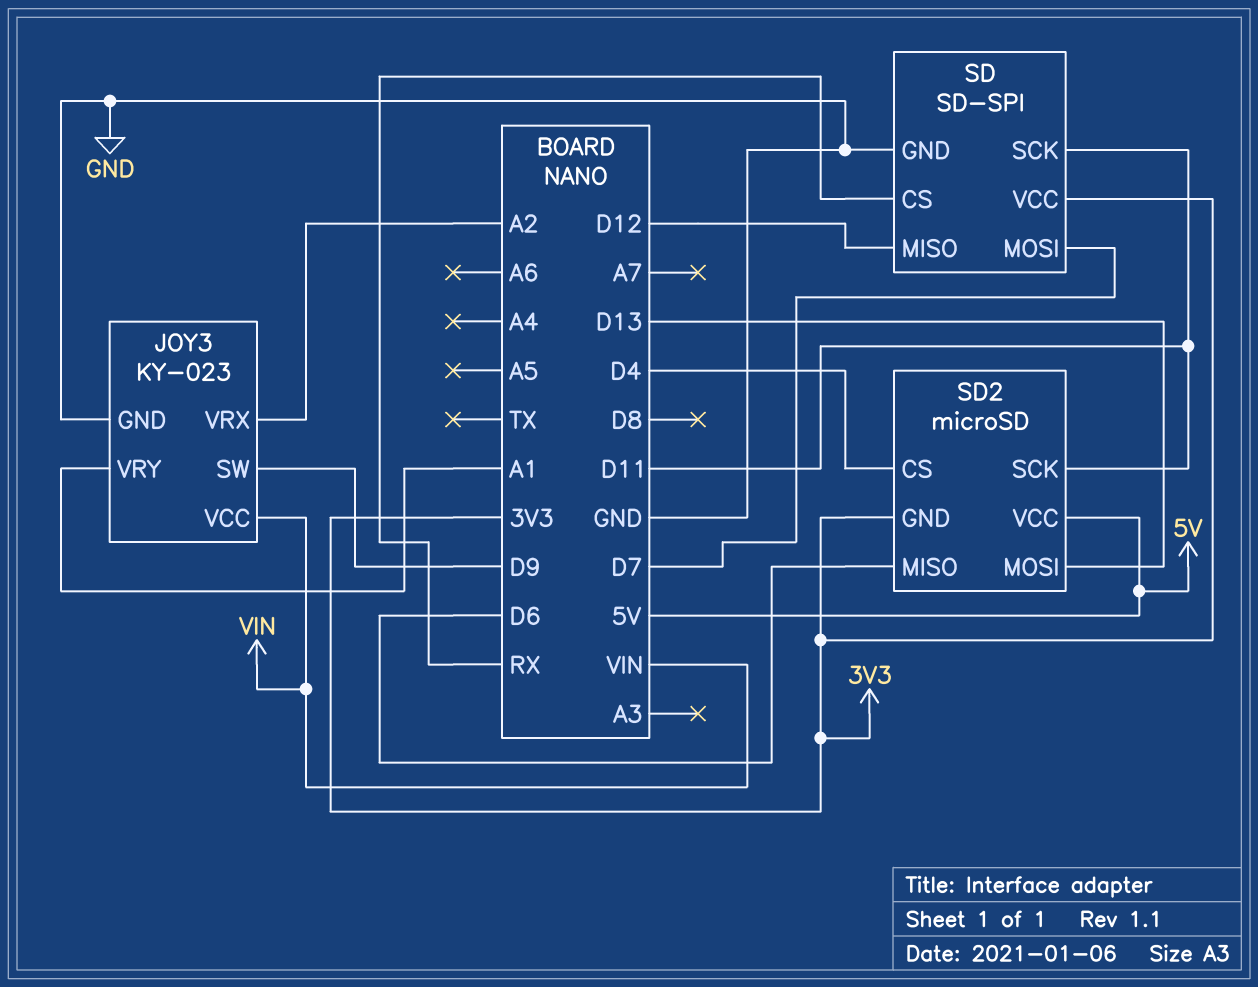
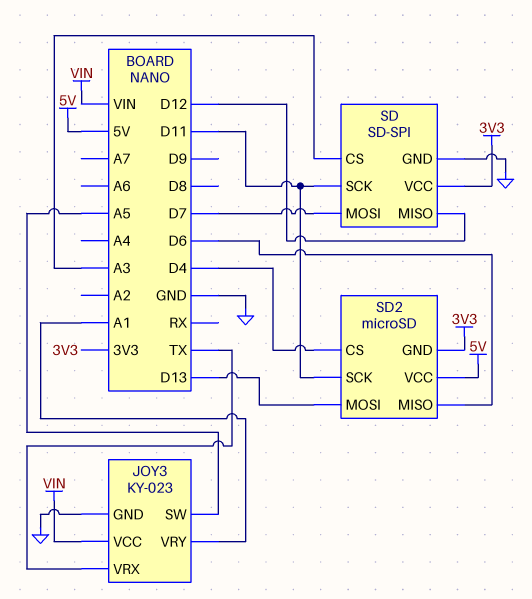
JOY3 pin SW: D9 -> A5
JOY3 pin VRX: A2 -> TX
SD pin CS: RX -> A3

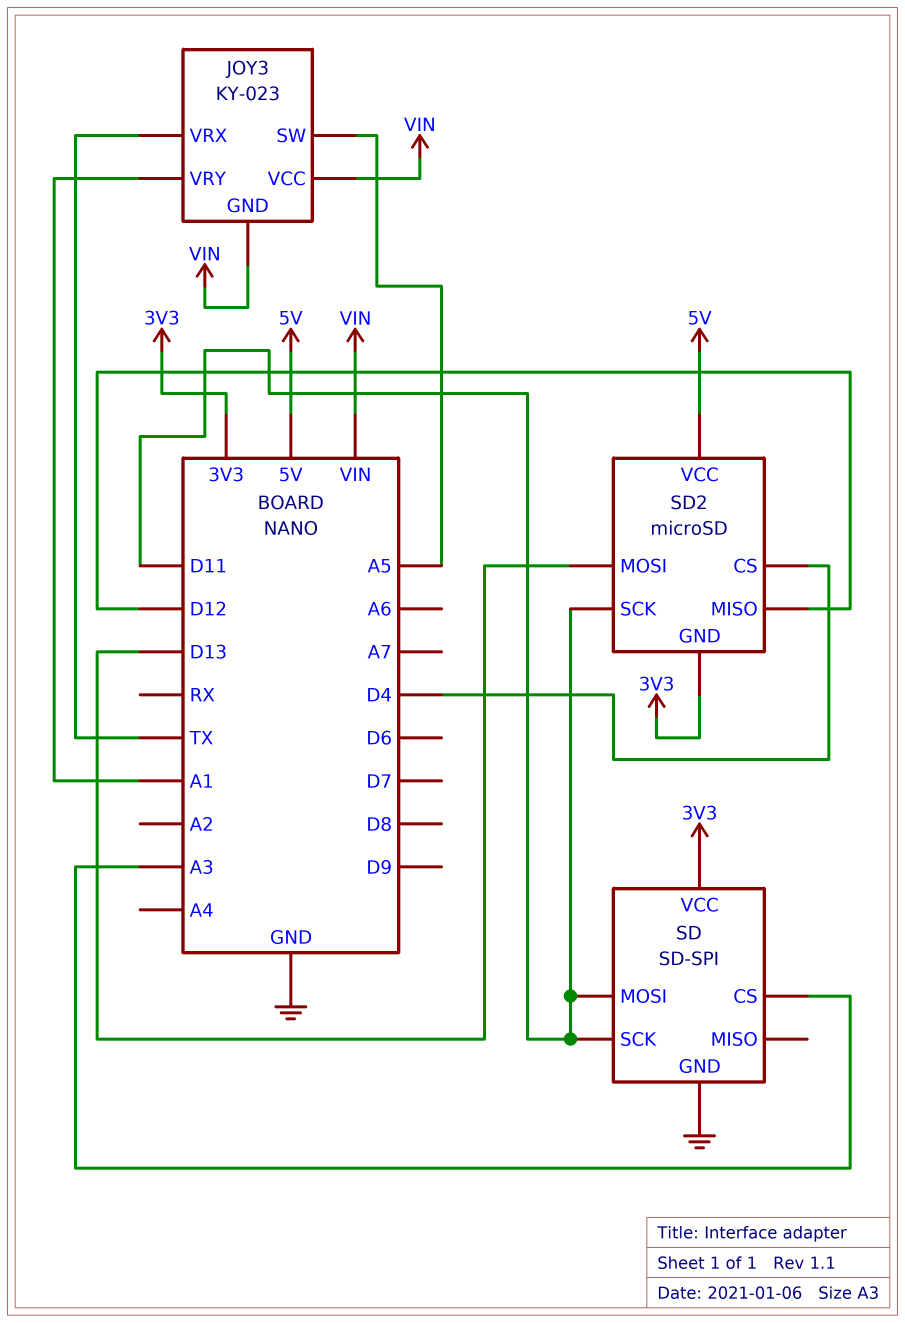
JOY3 pin GND: GND -> VIN
SD pin MISO: D12 -> none
SD pin MOSI: D7 -> D11
SD2 pin MISO: D6 -> D12

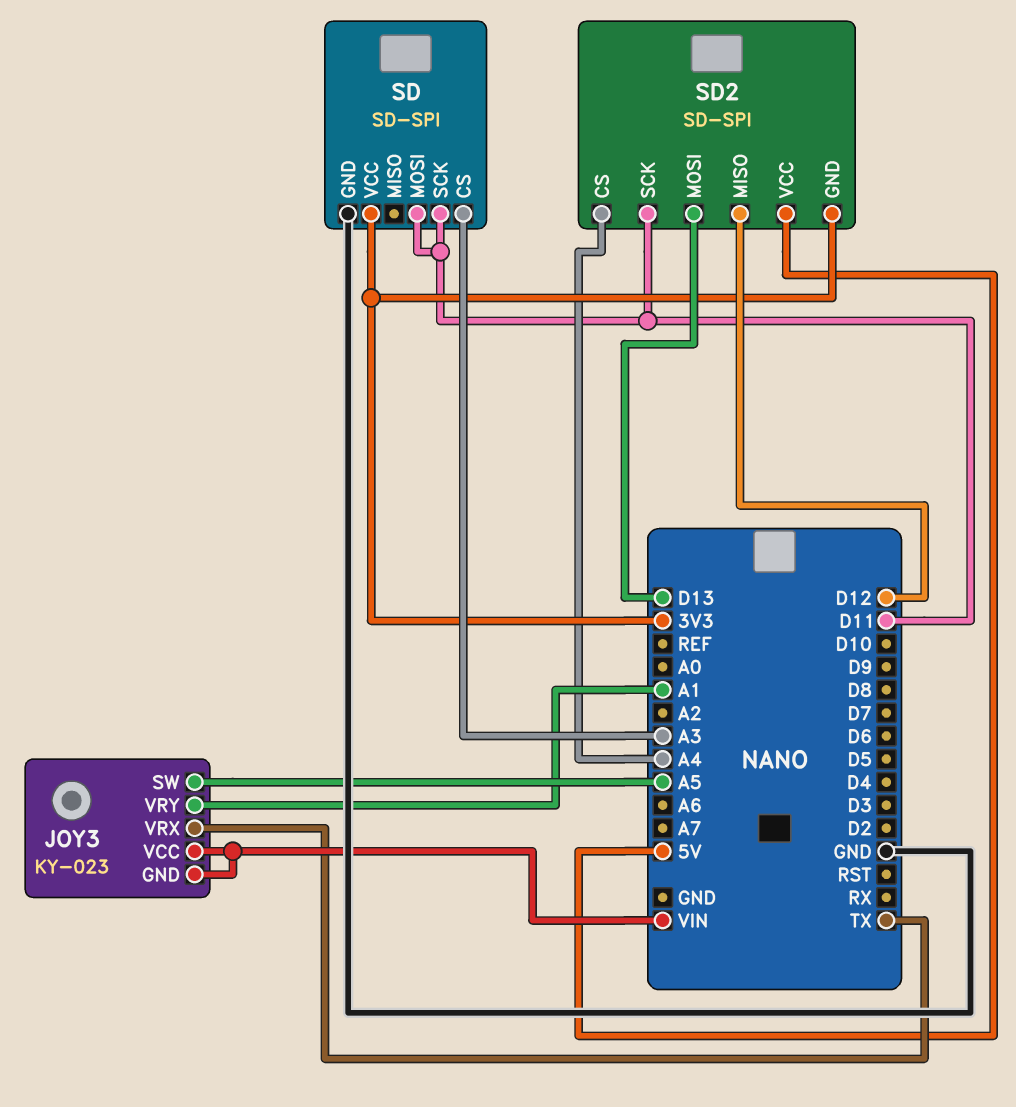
SD2: microSD -> SD-SPI
SD2 pin CS: D4 -> A4

